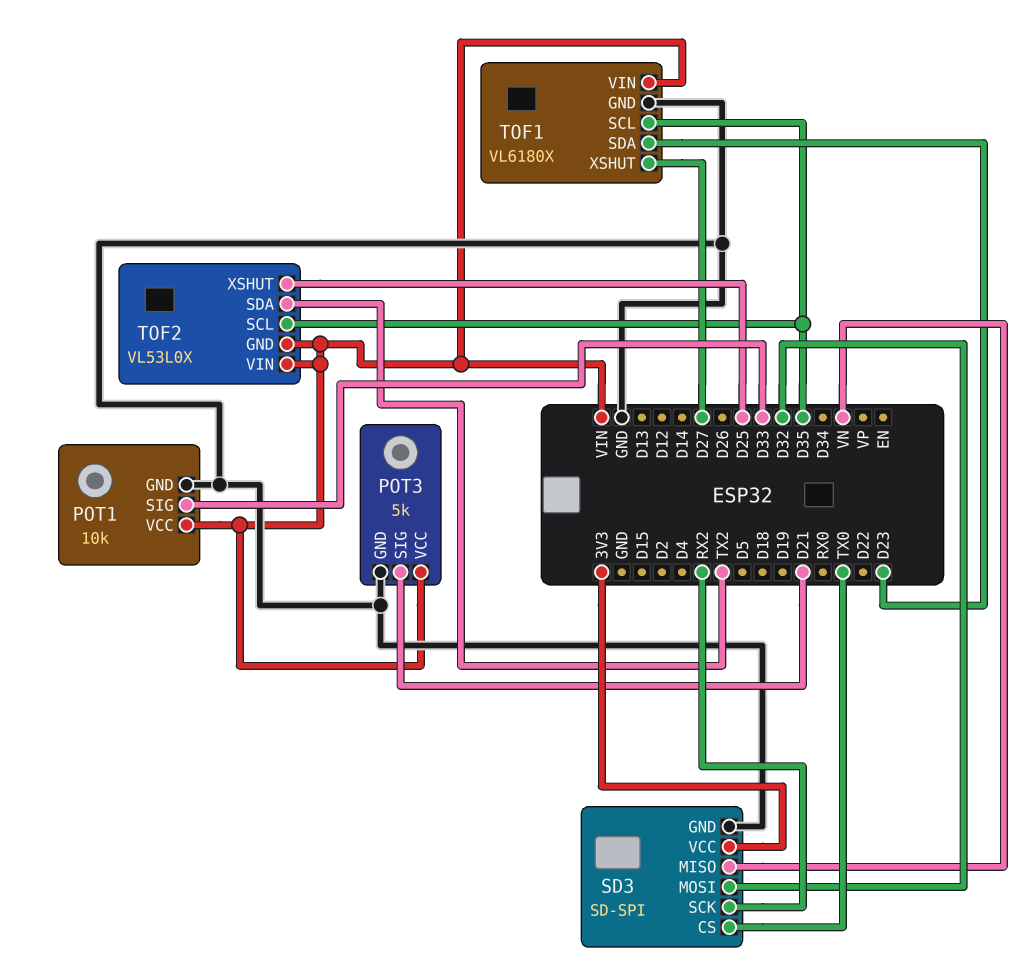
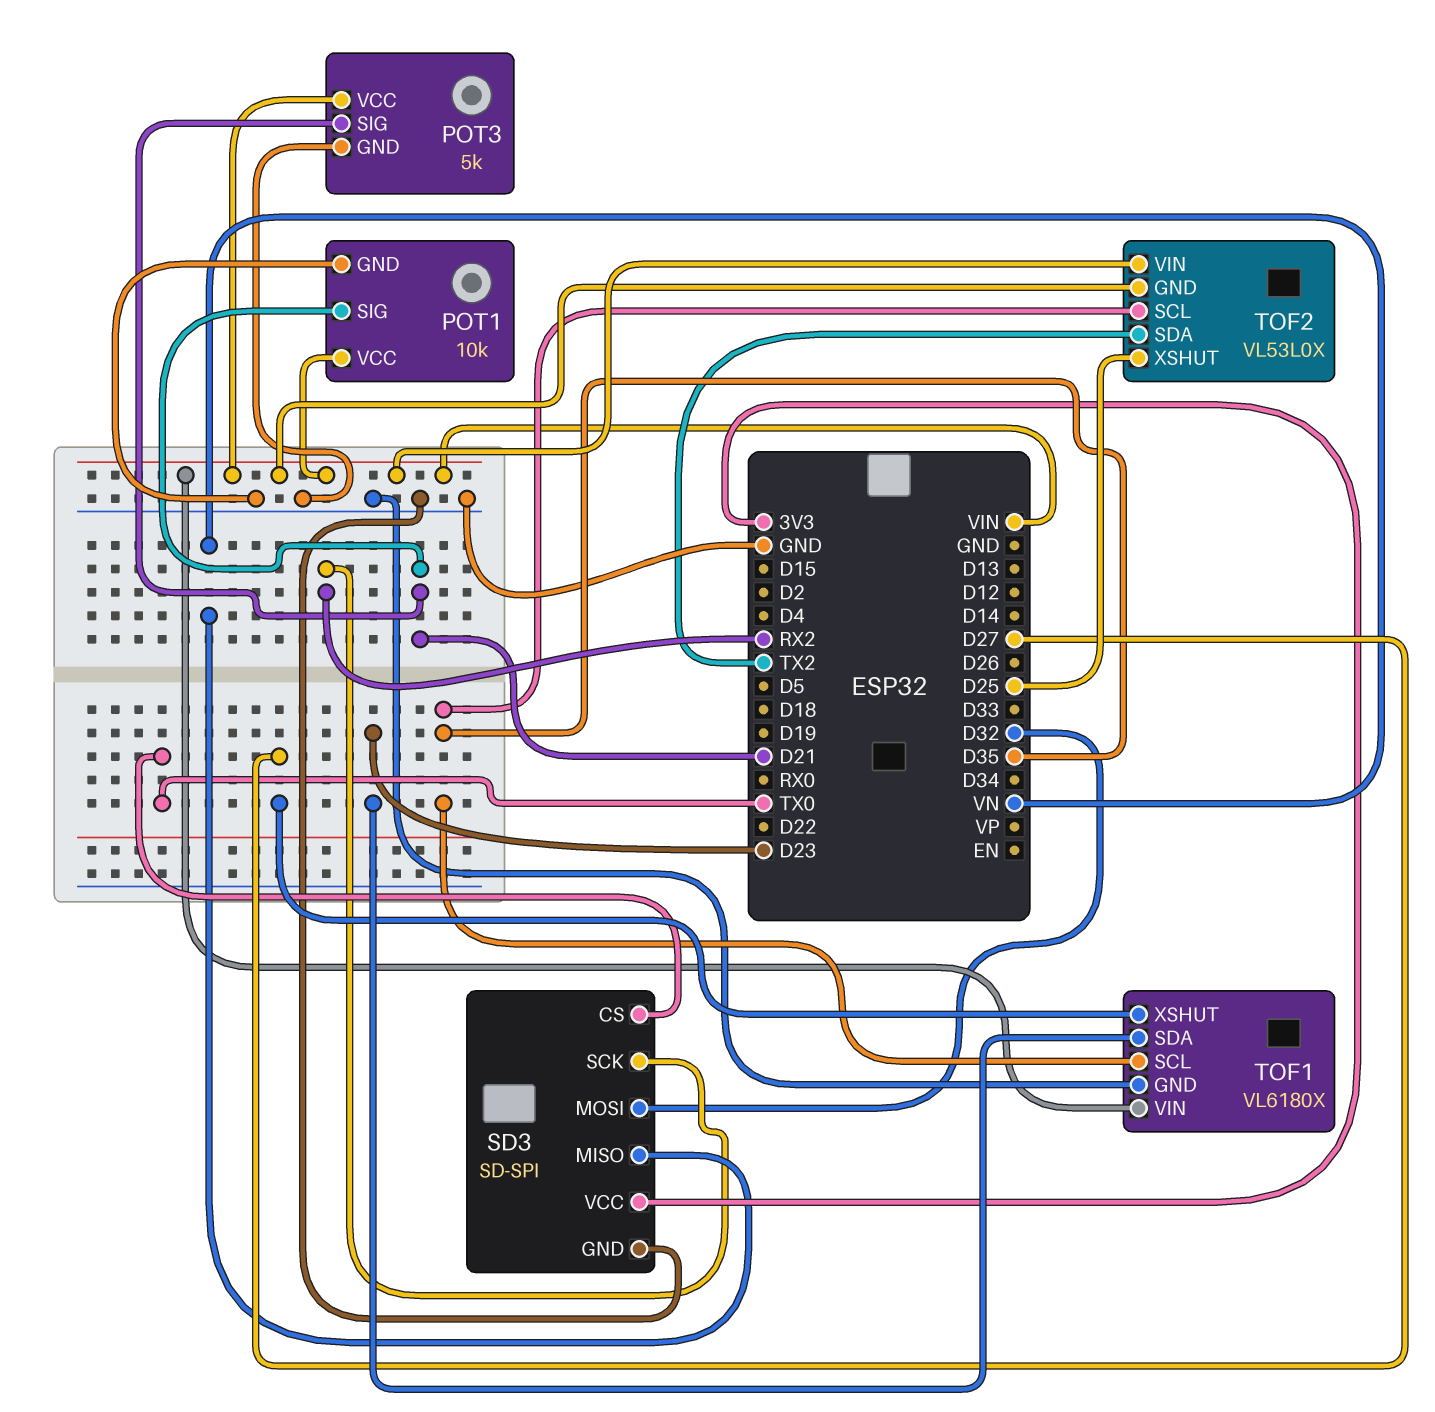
POT1 pin SIG: D33 -> D21

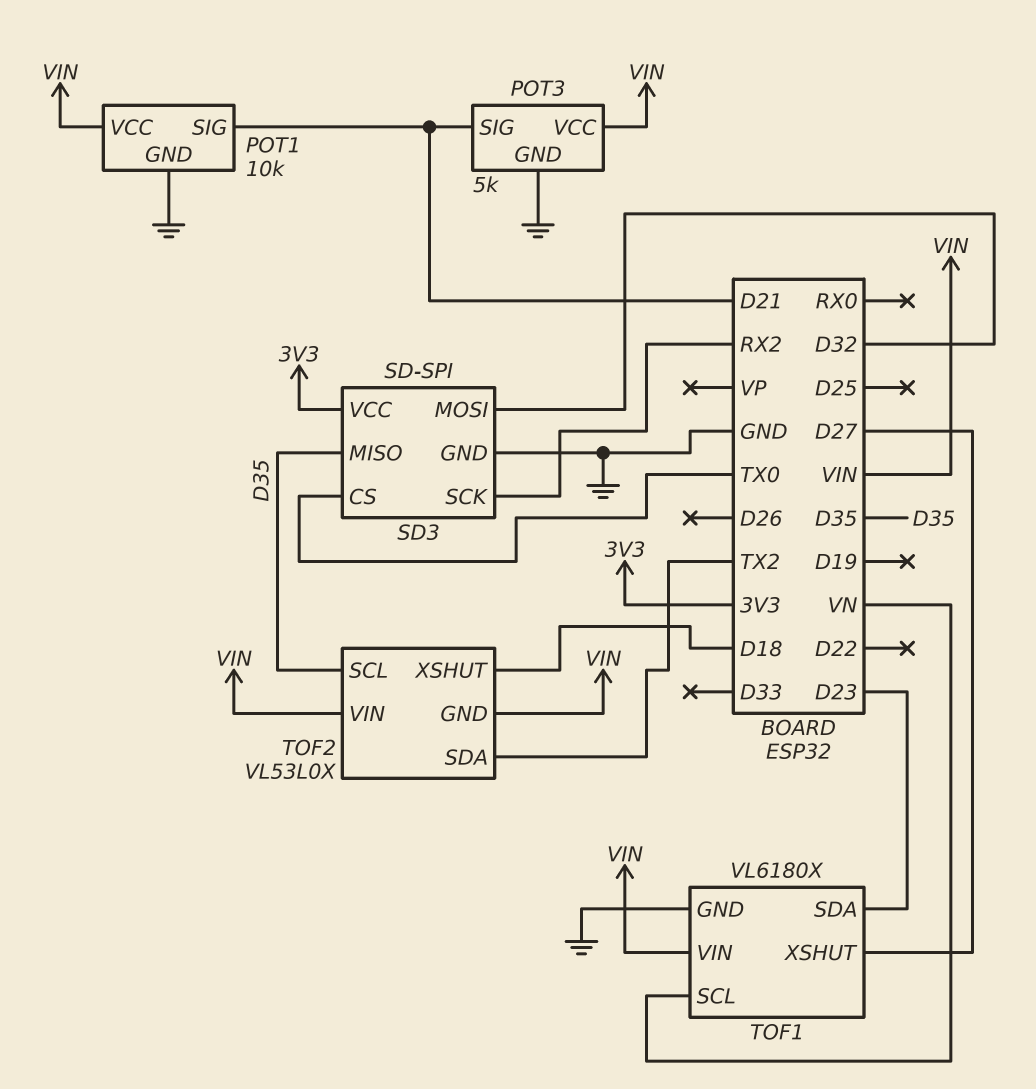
SD3 pin MISO: VN -> D35
TOF1 pin SCL: D35 -> VN
TOF2 pin XSHUT: D25 -> D18

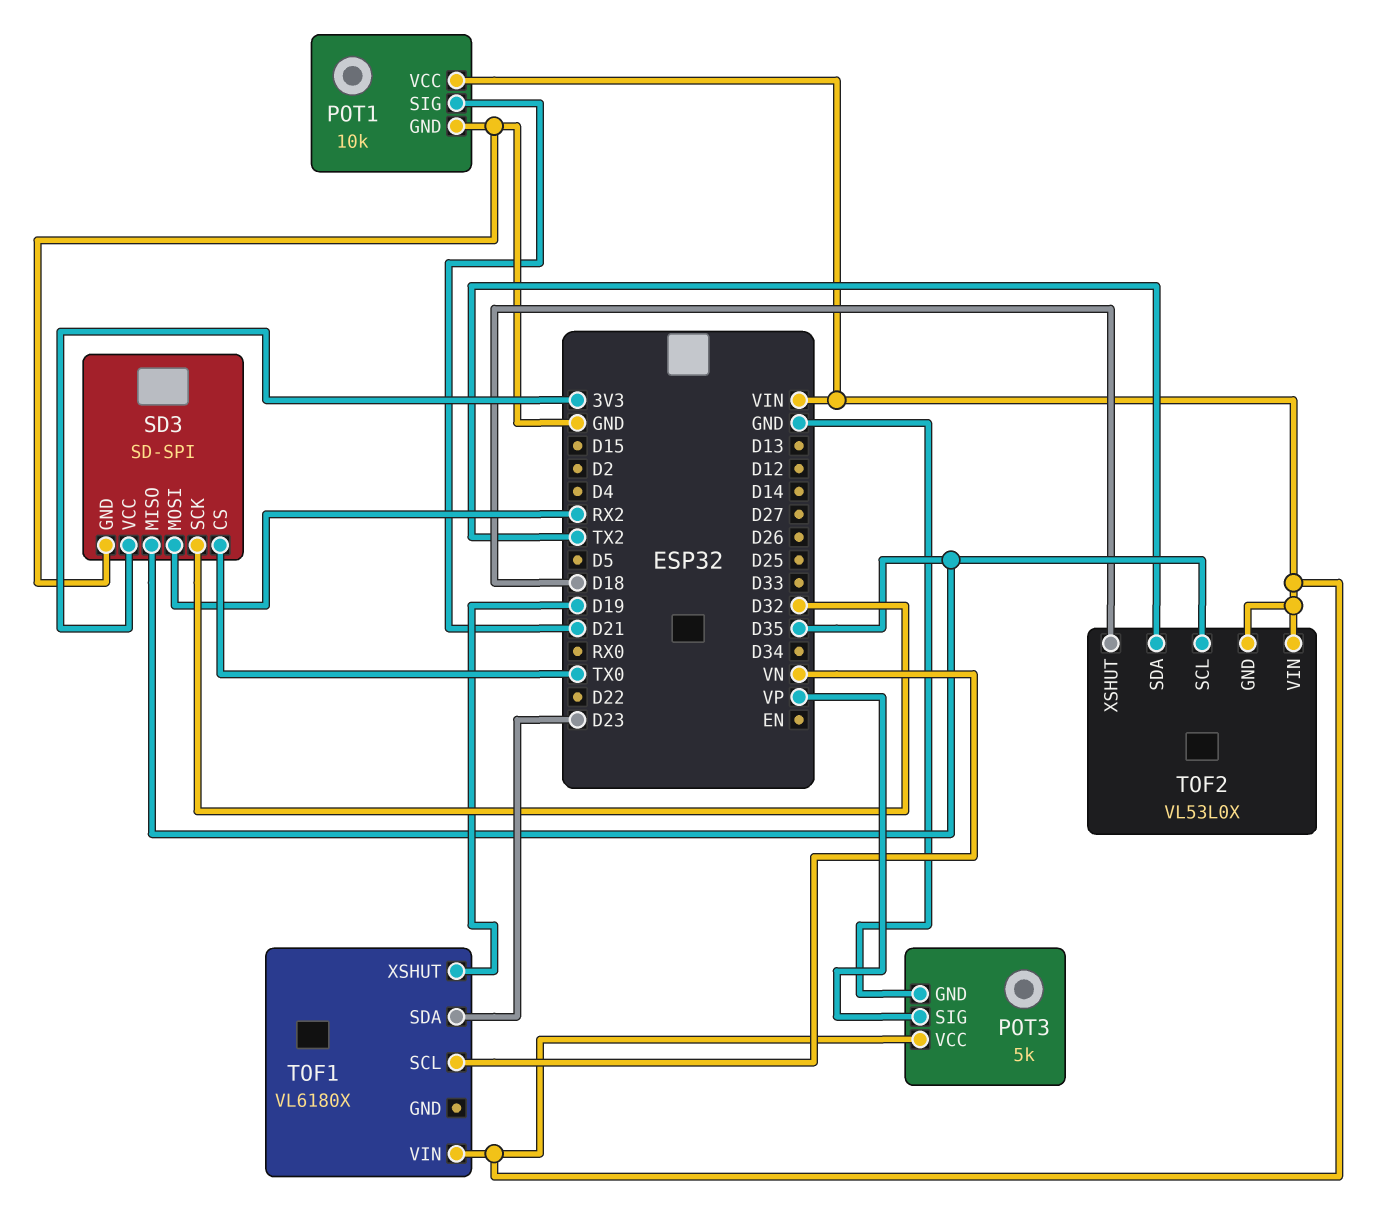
POT3 pin SIG: D21 -> VP
SD3 pin MOSI: D32 -> RX2
SD3 pin SCK: RX2 -> D32
TOF1 pin GND: GND -> none
TOF1 pin XSHUT: D27 -> D19

